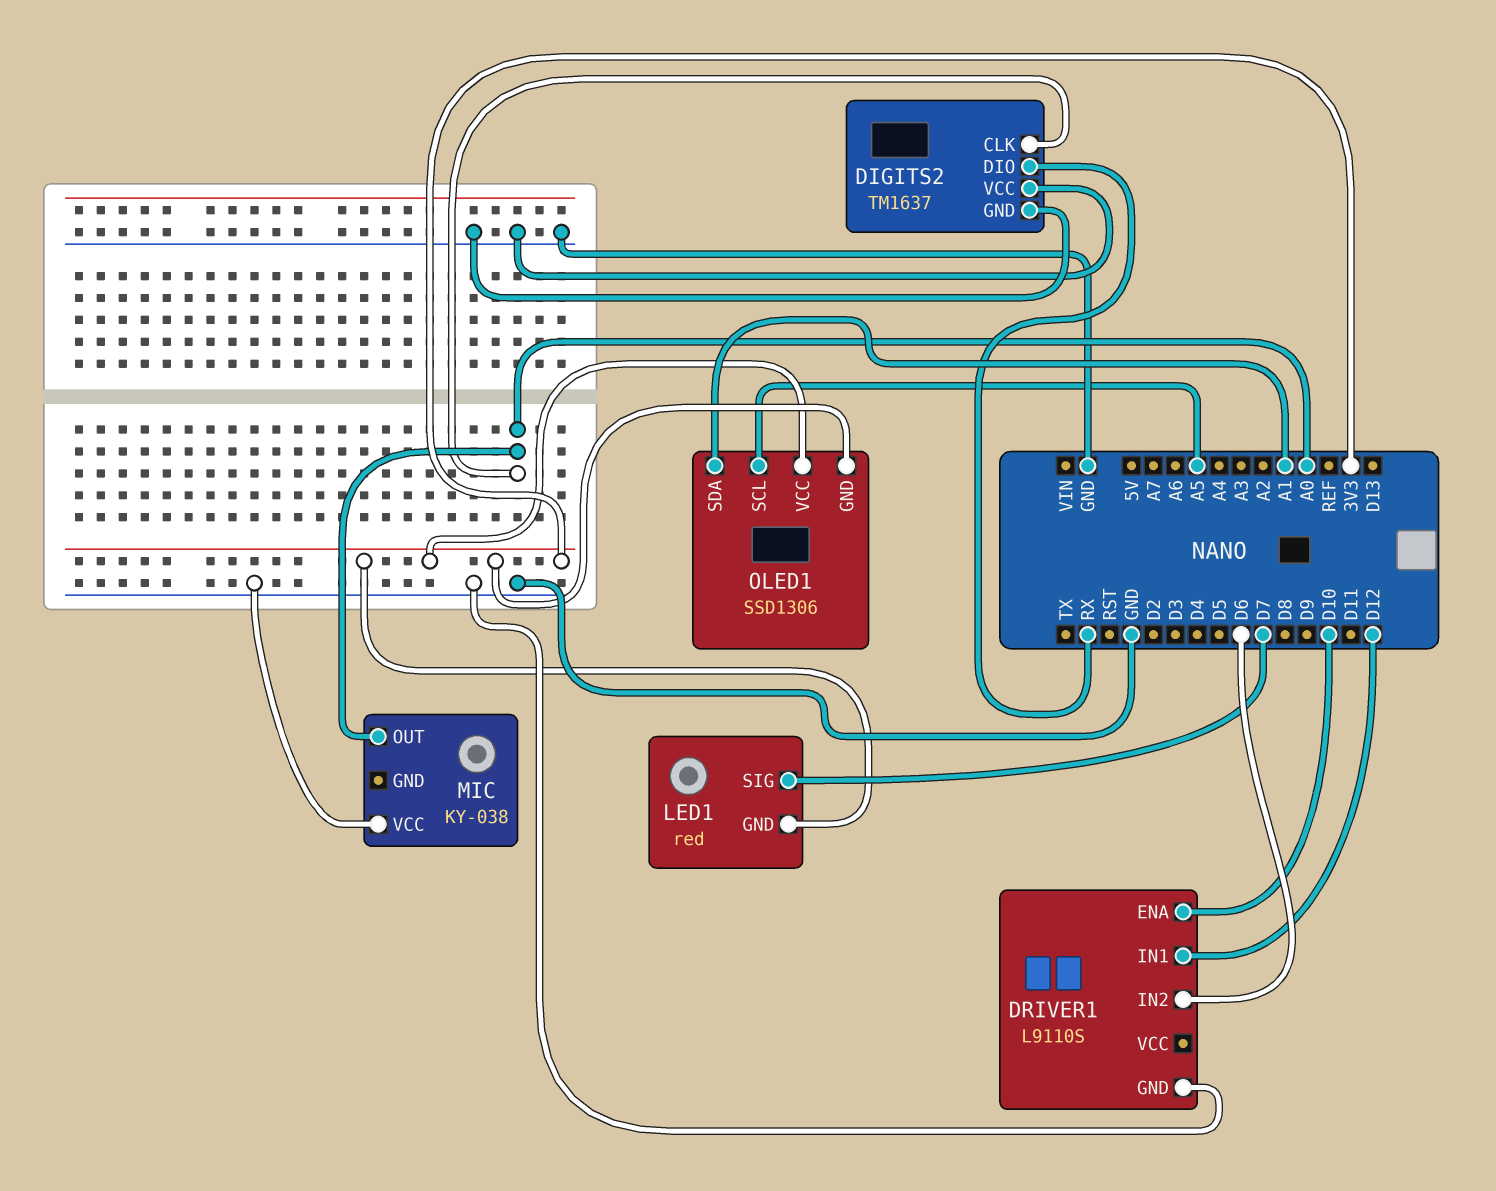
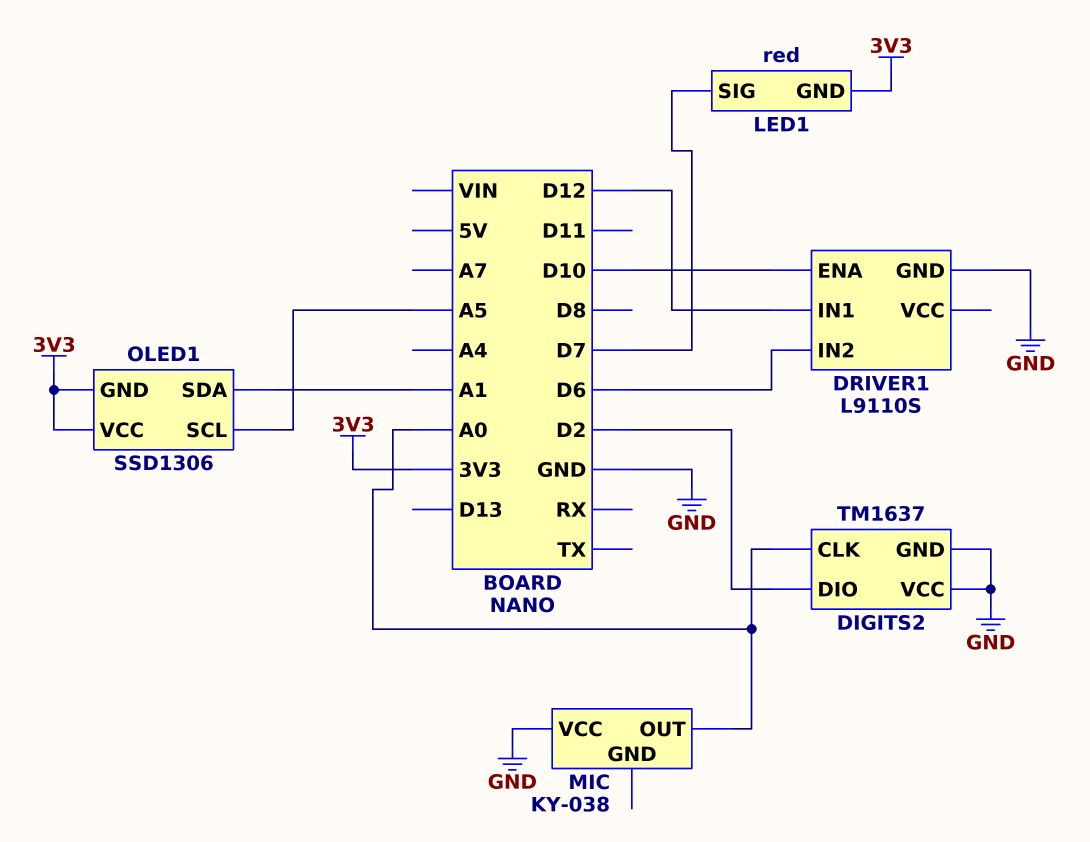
DIGITS2 pin DIO: RX -> D2

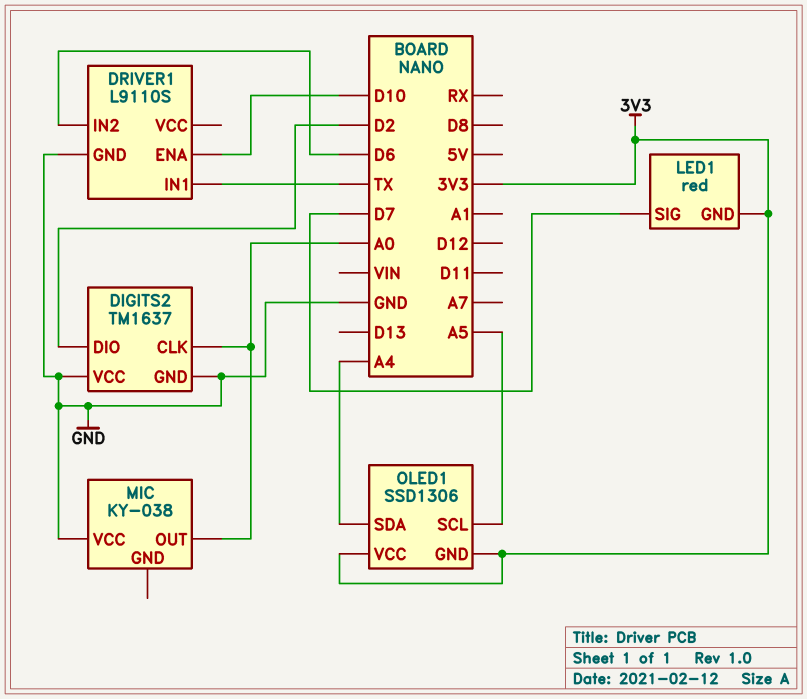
DRIVER1 pin IN1: D12 -> TX
OLED1 pin SDA: A1 -> A4

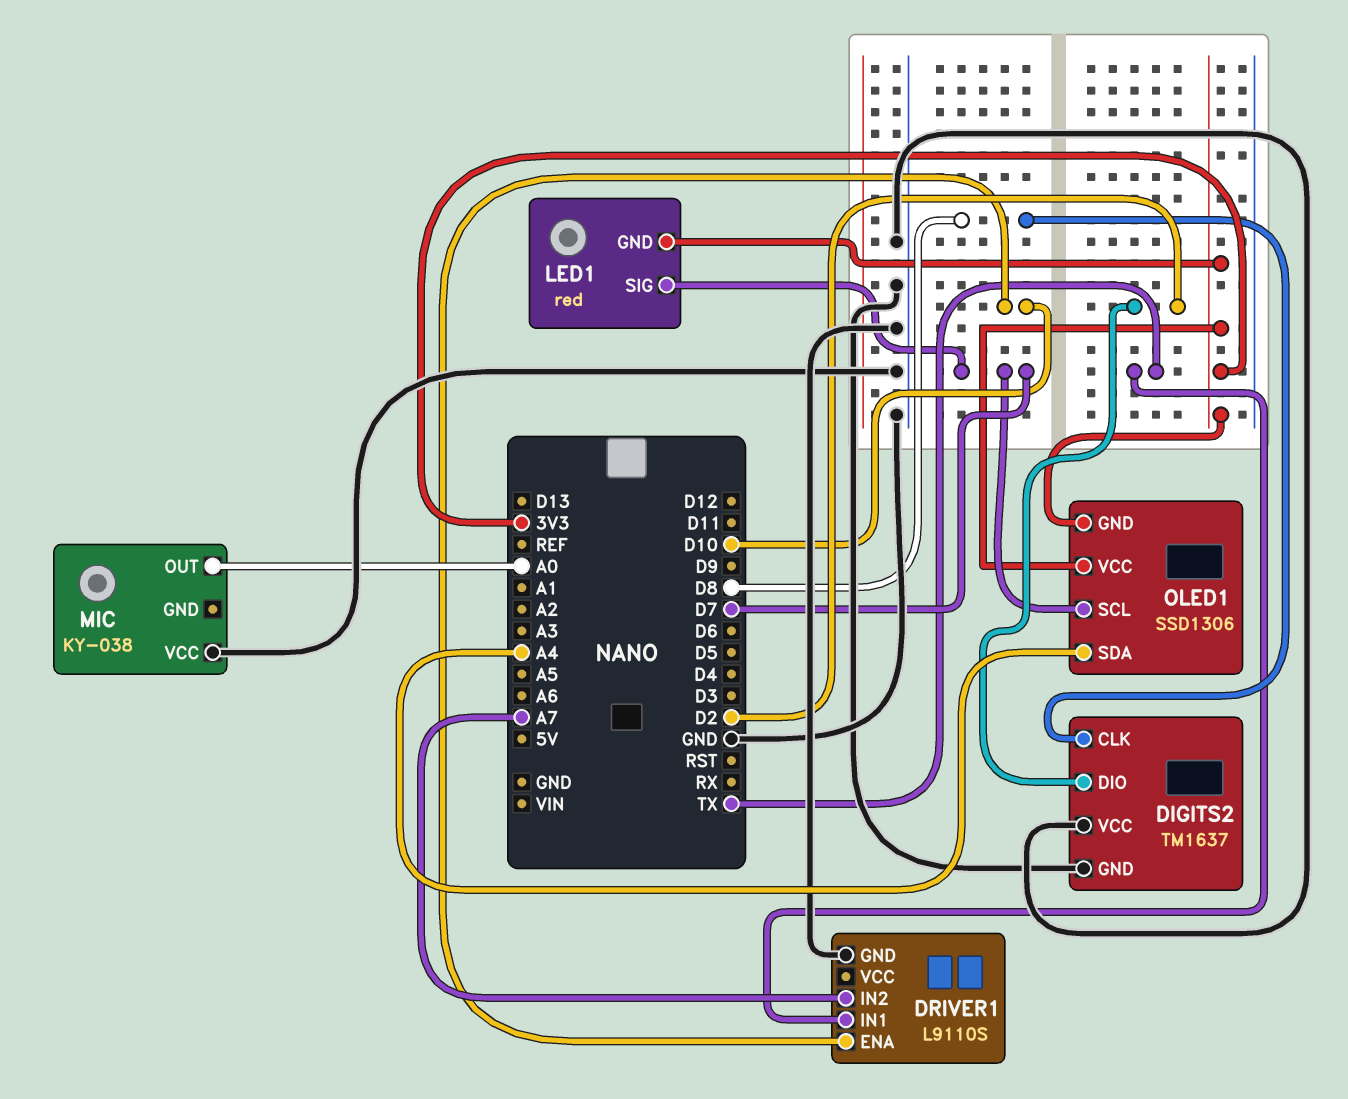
DIGITS2 pin CLK: A0 -> D8
DRIVER1 pin IN2: D6 -> A7
OLED1 pin SCL: A5 -> D7

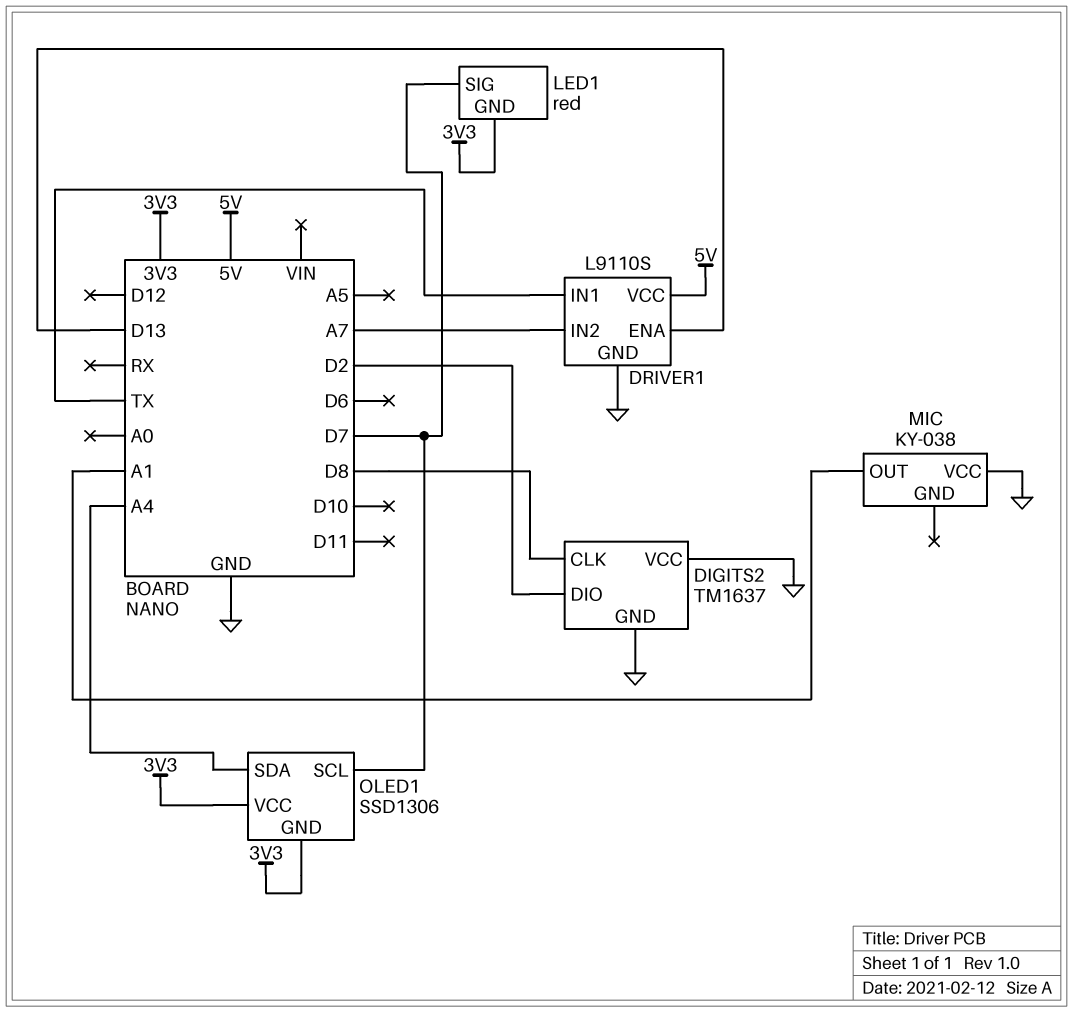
DRIVER1 pin ENA: D10 -> D13
DRIVER1 pin VCC: none -> 5V
MIC pin OUT: A0 -> A1

